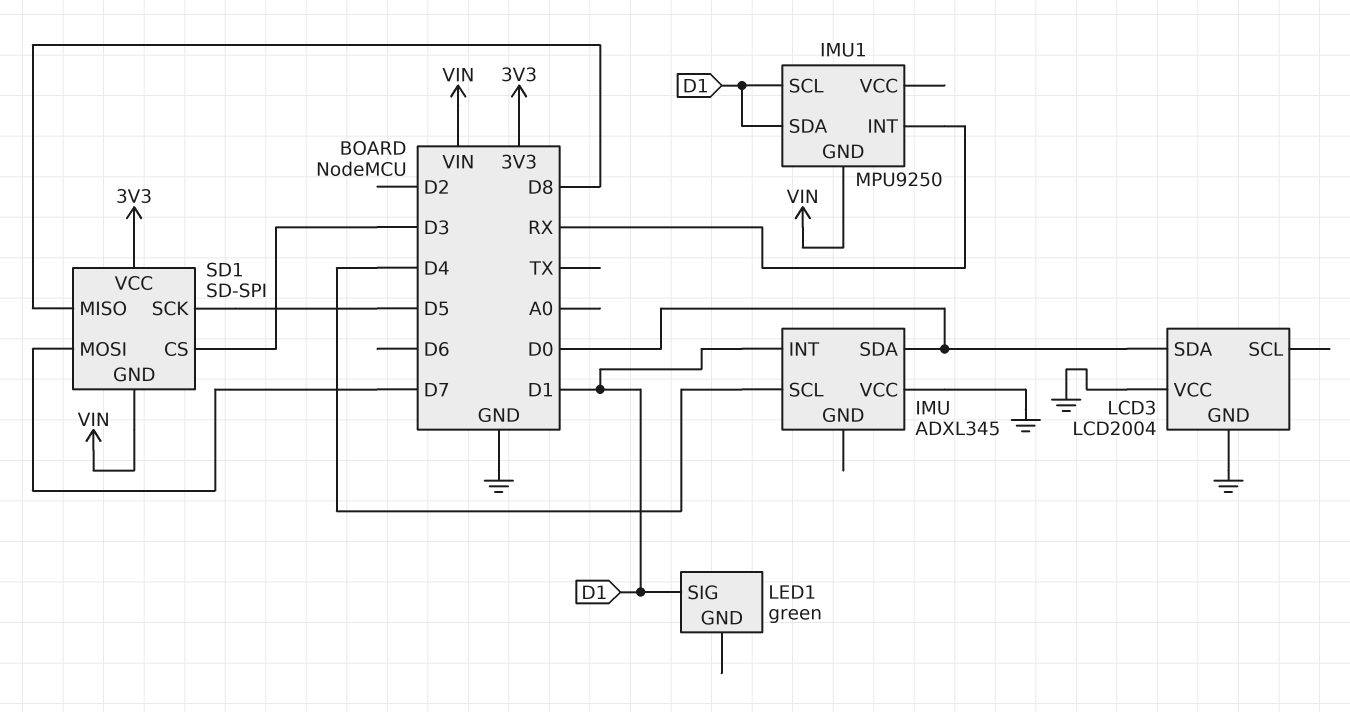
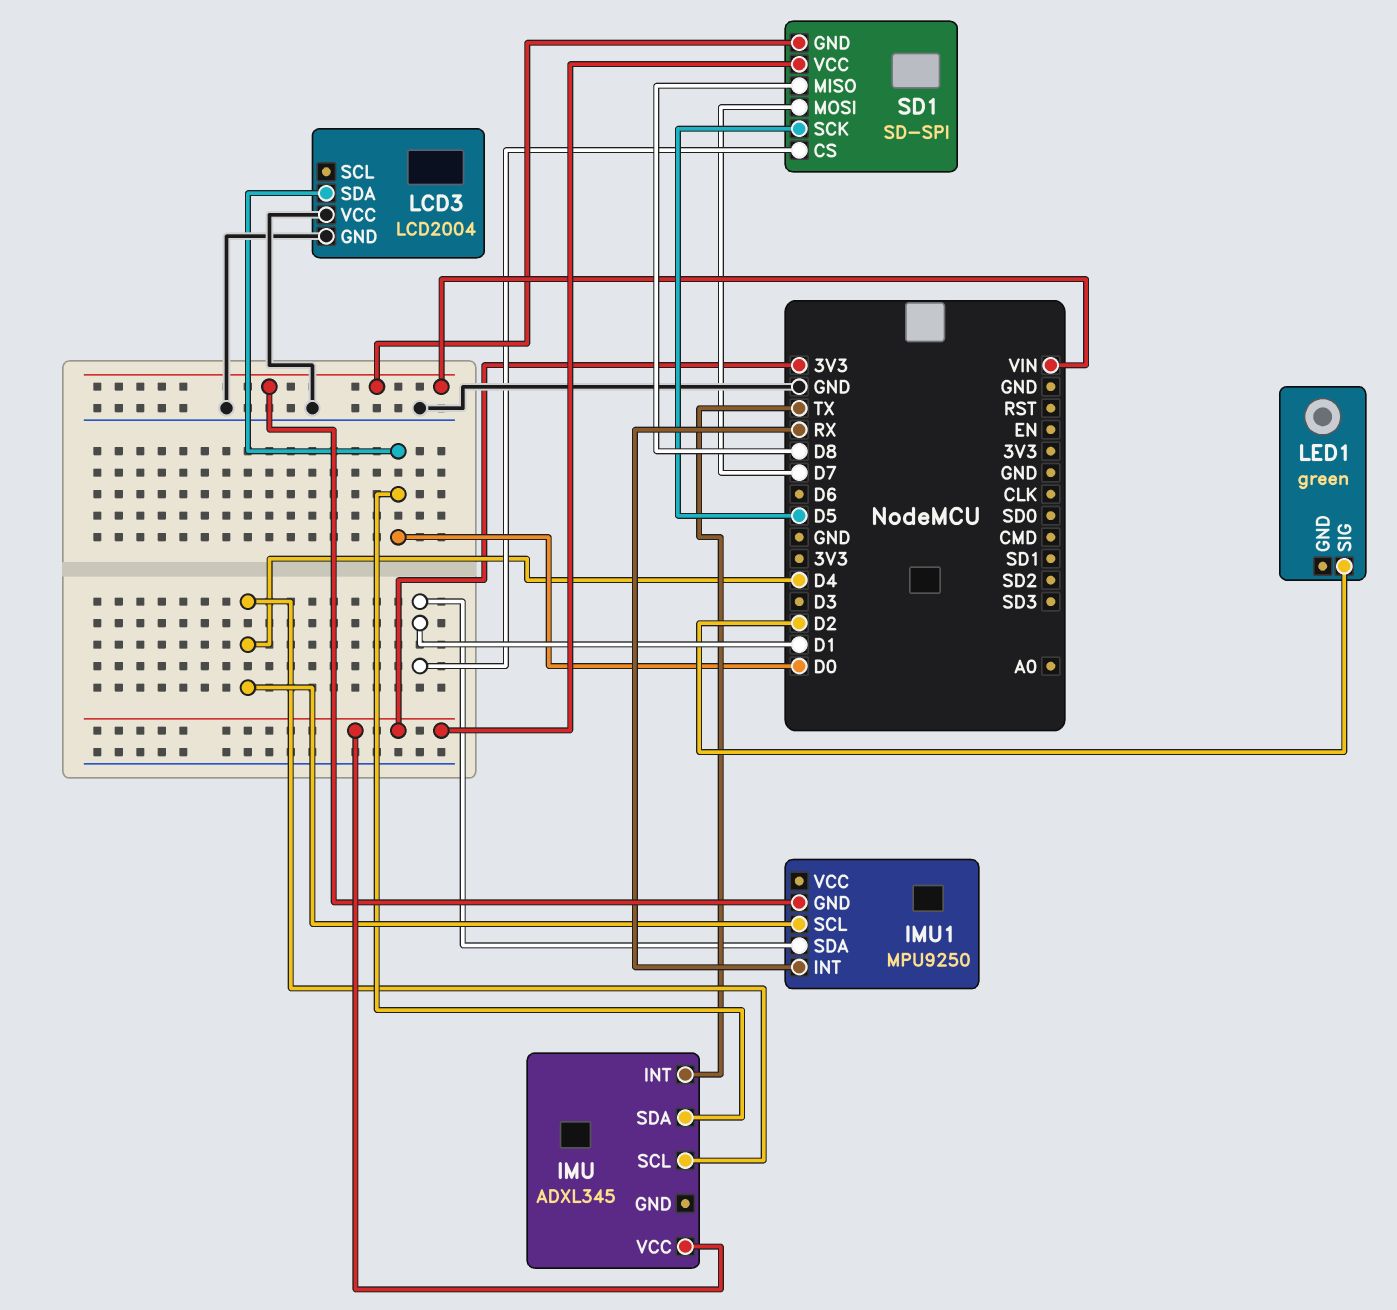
IMU pin INT: D1 -> TX
IMU pin VCC: GND -> 3V3
IMU1 pin SCL: D1 -> D4
LED1 pin SIG: D1 -> D2
SD1 pin CS: D3 -> D1

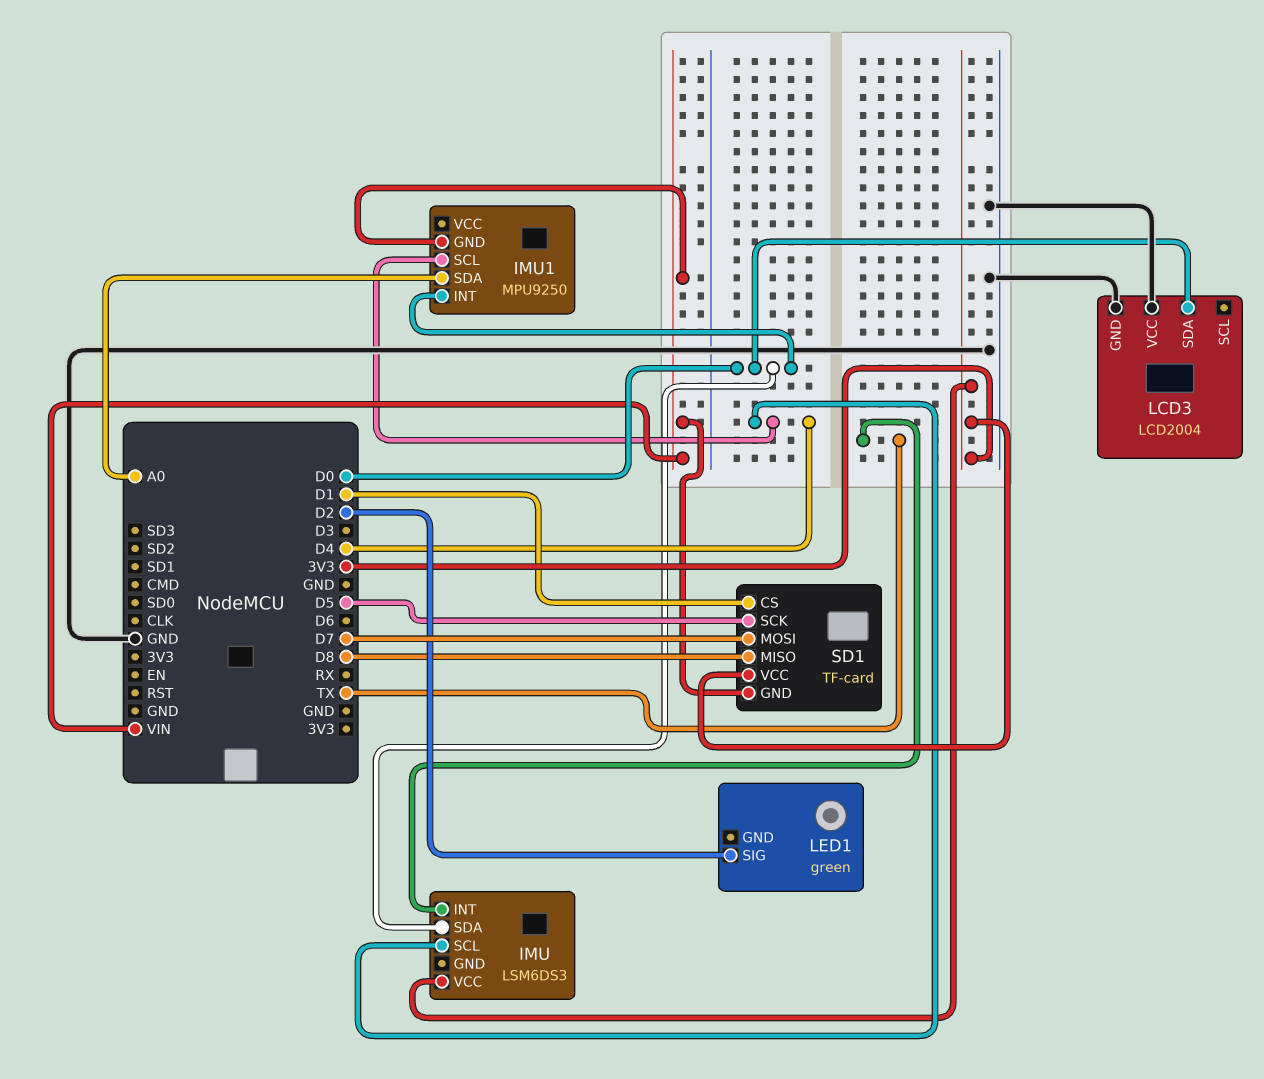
IMU: ADXL345 -> LSM6DS3
IMU1 pin INT: RX -> D0
IMU1 pin SDA: D1 -> A0
SD1: SD-SPI -> TF-card

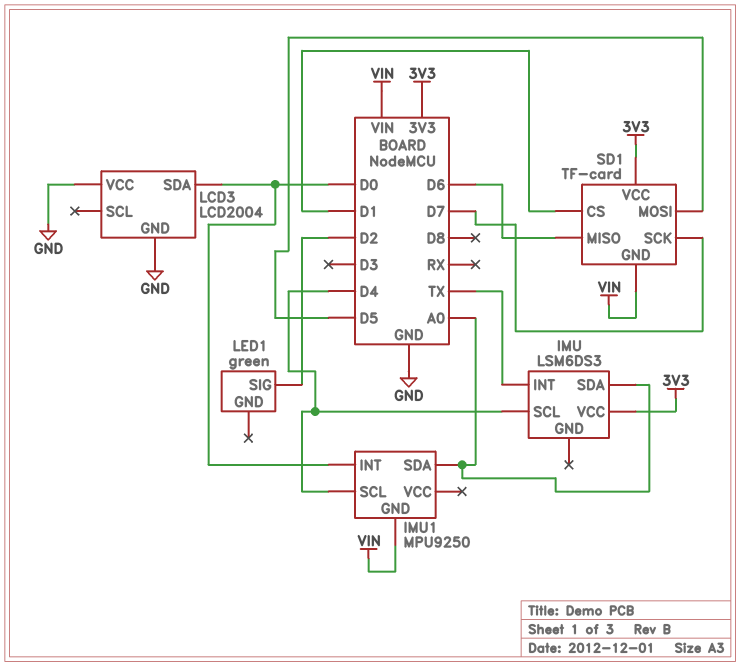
IMU pin SDA: D0 -> A0
SD1 pin MISO: D8 -> D6
SD1 pin MOSI: D7 -> D5
SD1 pin SCK: D5 -> D7

